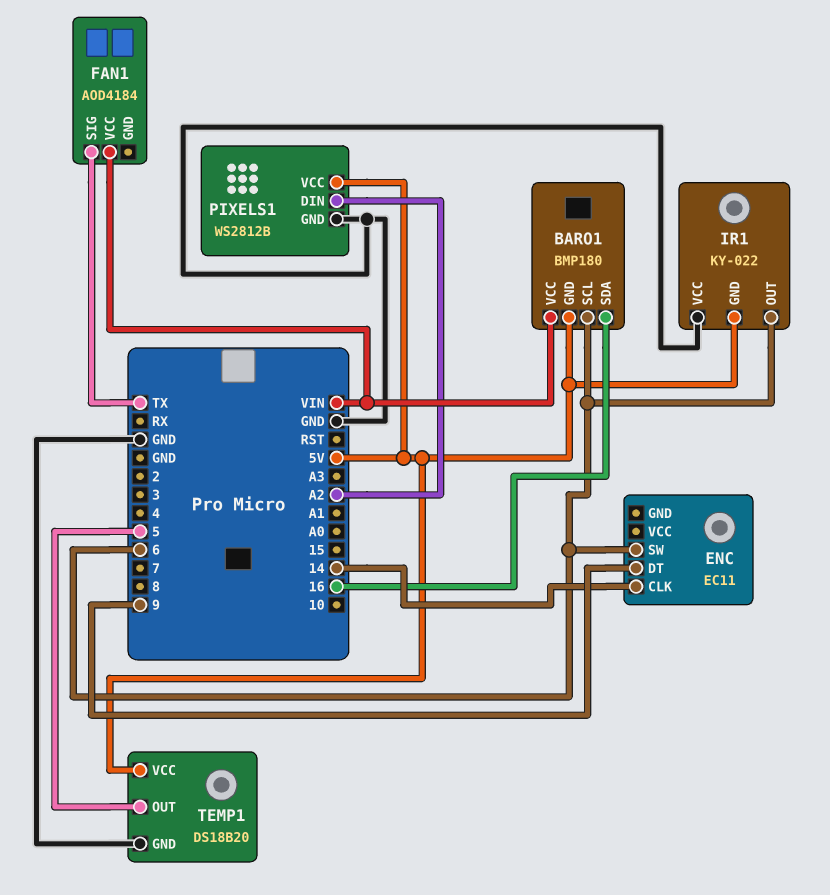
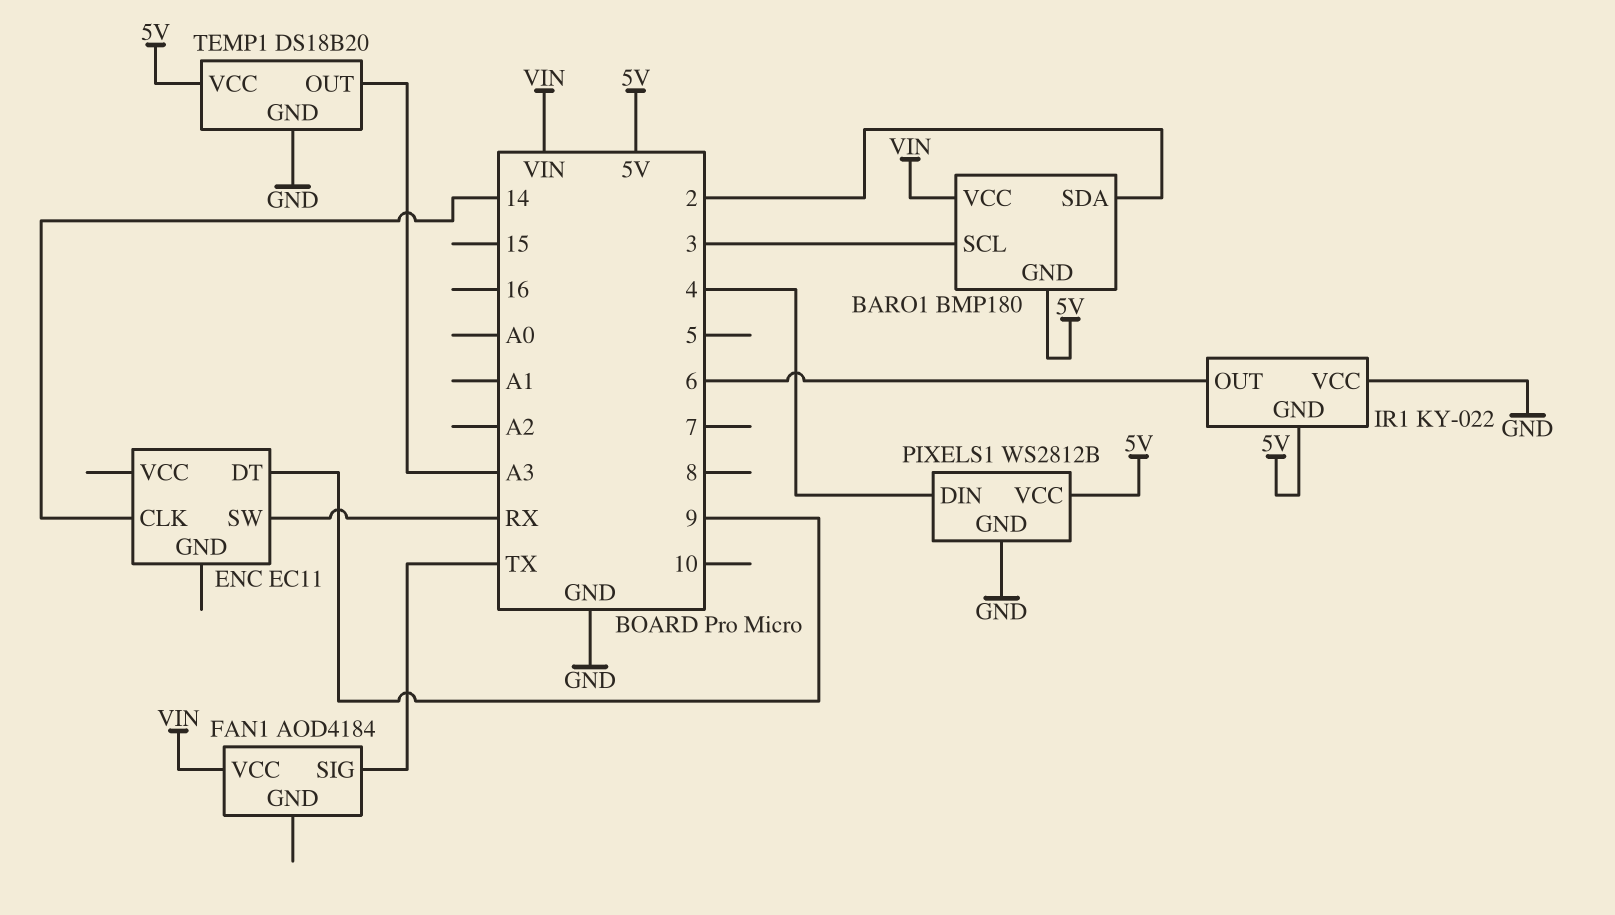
BARO1 pin SCL: 6 -> 3
BARO1 pin SDA: 16 -> 2
ENC pin SW: 6 -> RX
PIXELS1 pin DIN: A2 -> 4
TEMP1 pin OUT: 5 -> A3

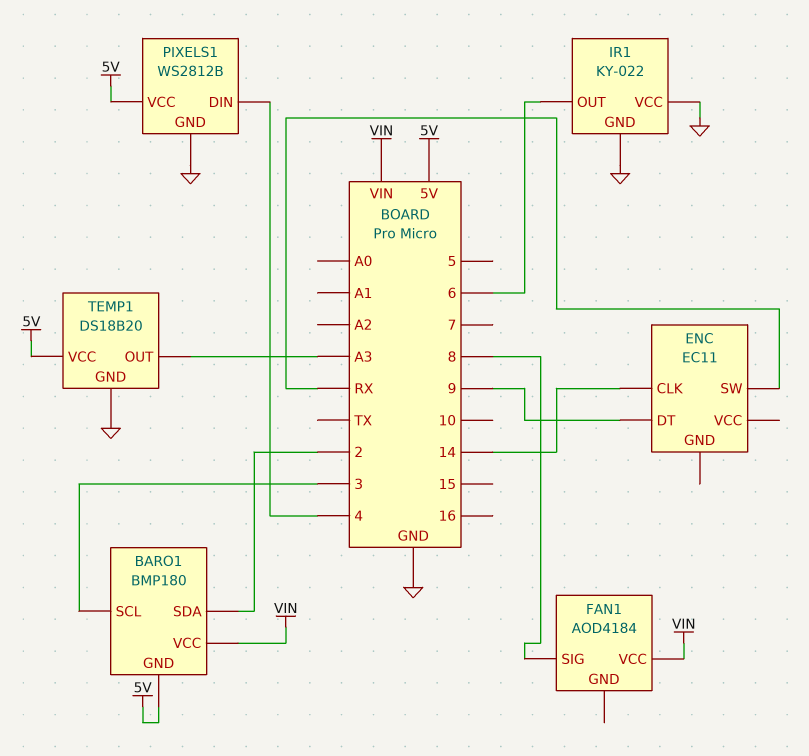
FAN1 pin SIG: TX -> 8
IR1 pin GND: 5V -> GND

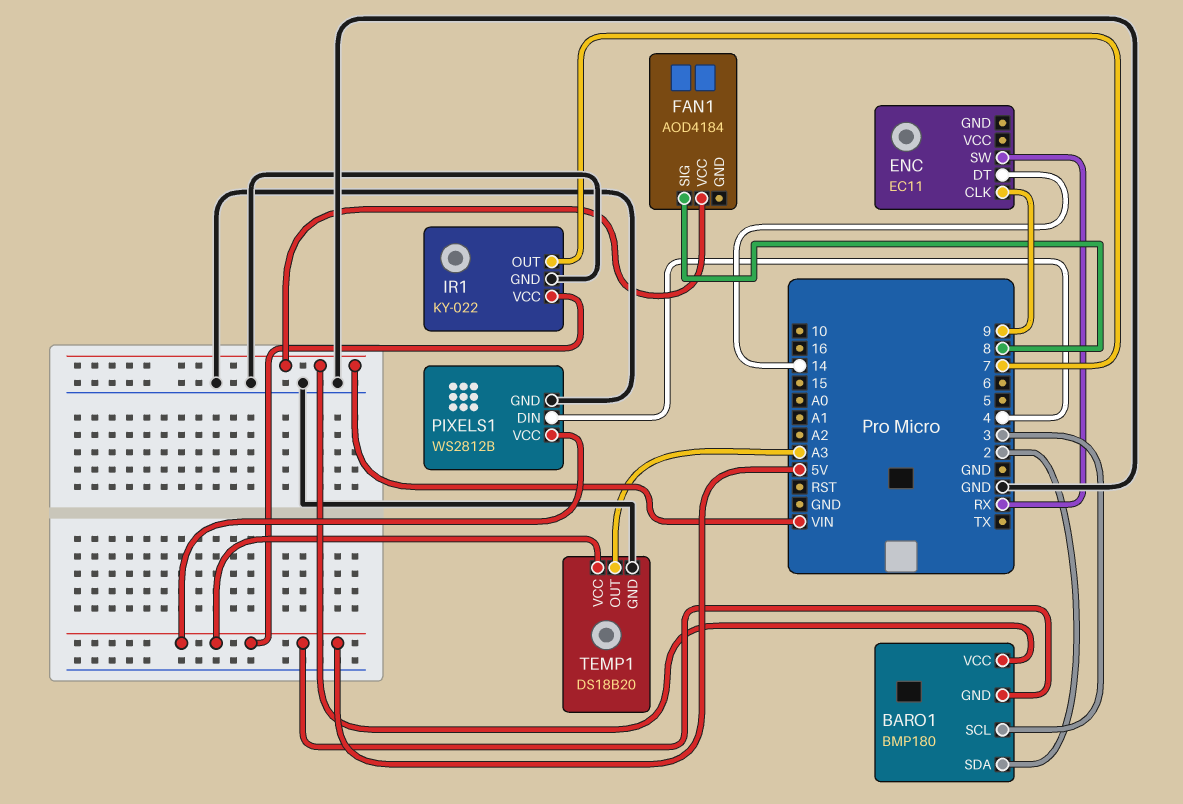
ENC pin CLK: 14 -> 9
ENC pin DT: 9 -> 14
IR1 pin OUT: 6 -> 7
IR1 pin VCC: GND -> 5V

